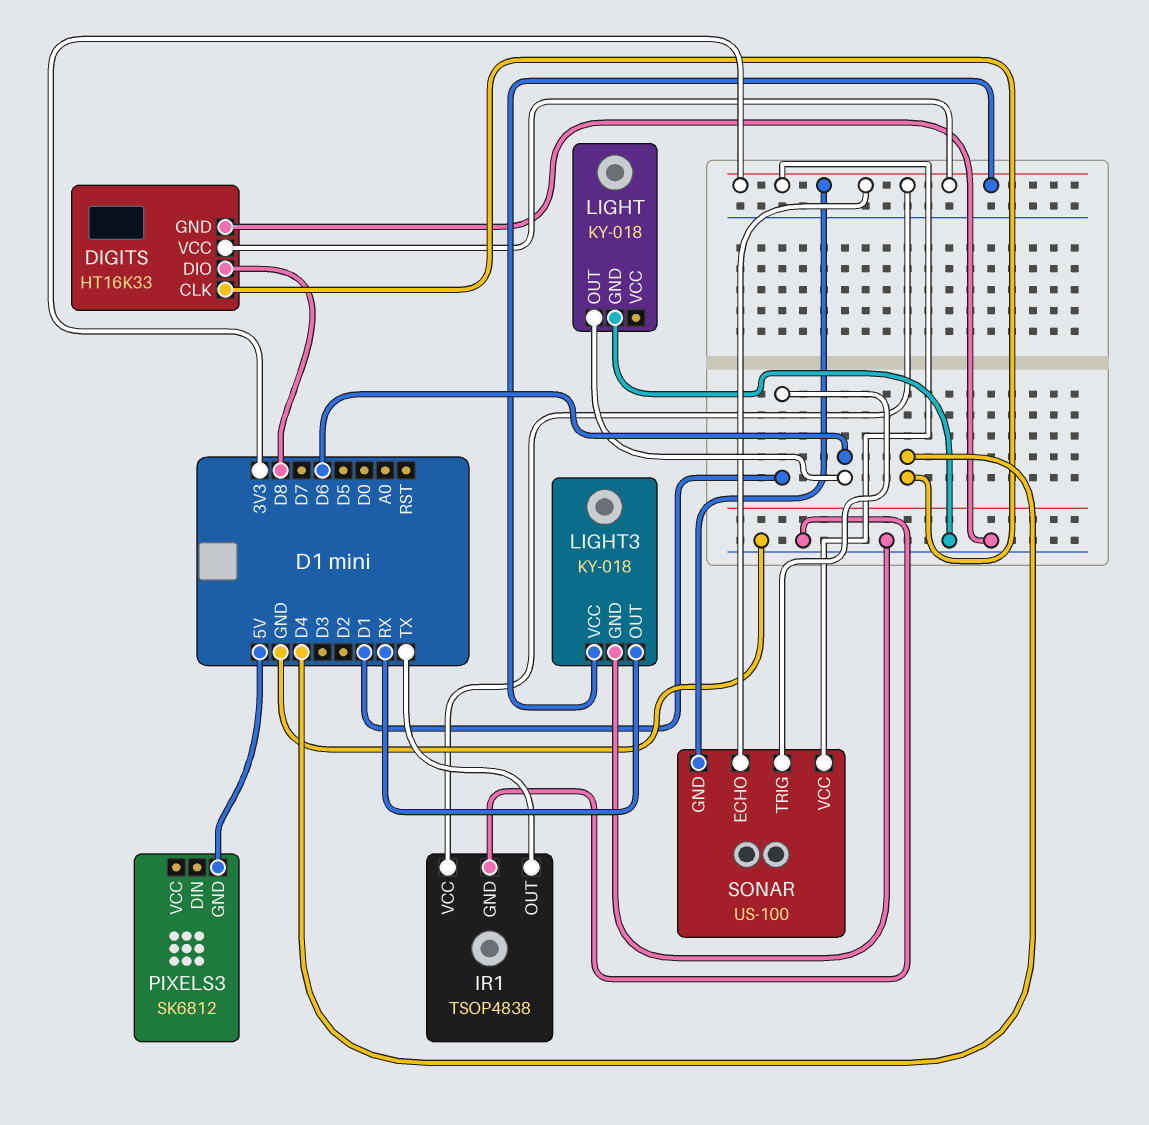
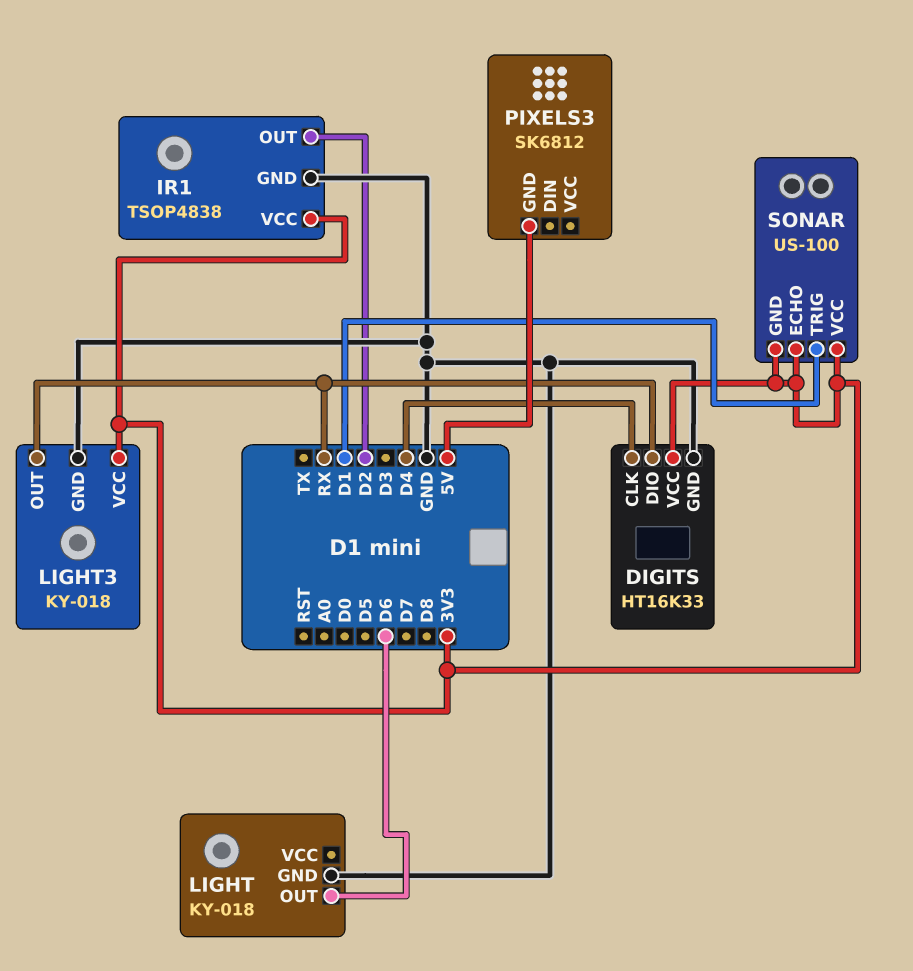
DIGITS pin DIO: D8 -> RX
IR1 pin OUT: TX -> D2

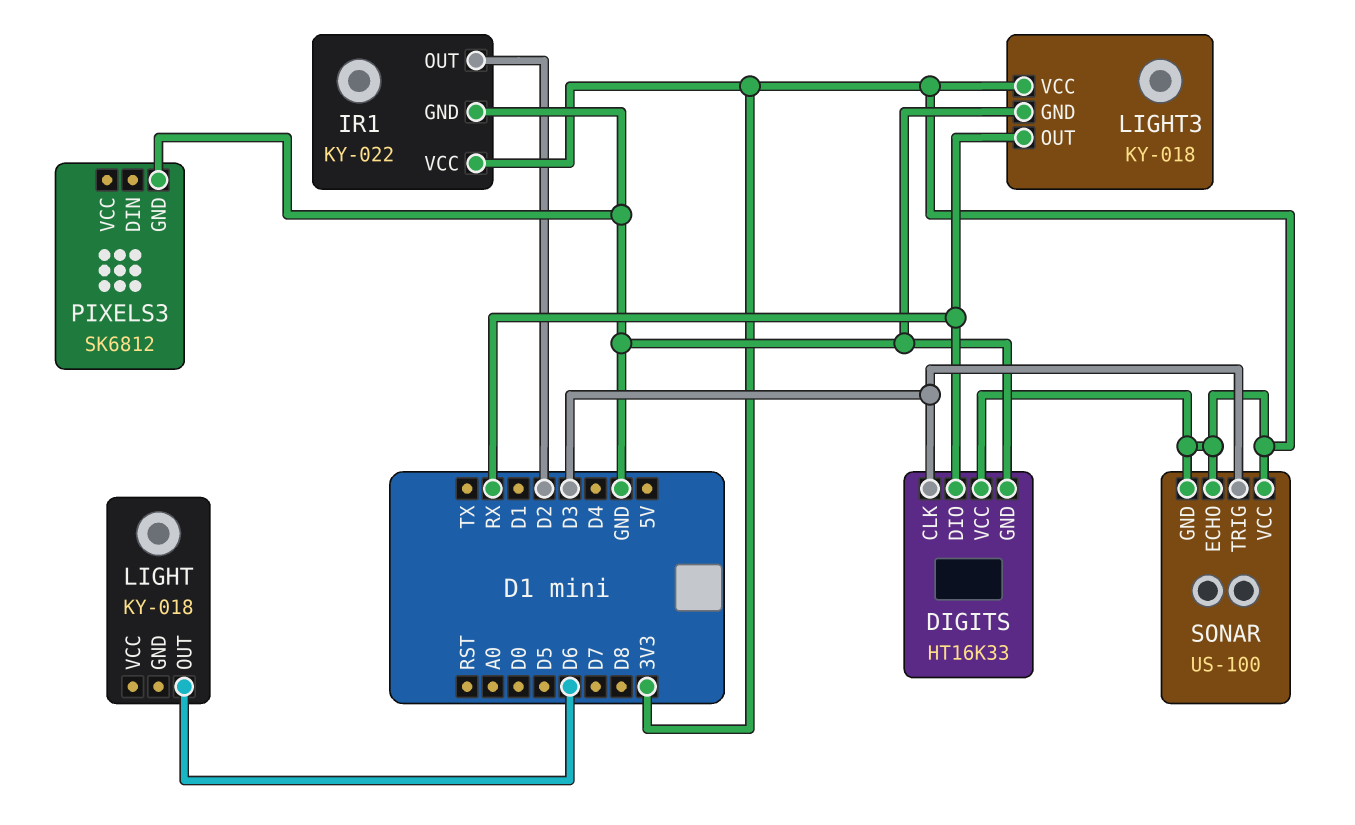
DIGITS pin CLK: D4 -> D3
IR1: TSOP4838 -> KY-022
LIGHT pin GND: GND -> none
PIXELS3 pin GND: 5V -> GND
SONAR pin TRIG: D1 -> D3

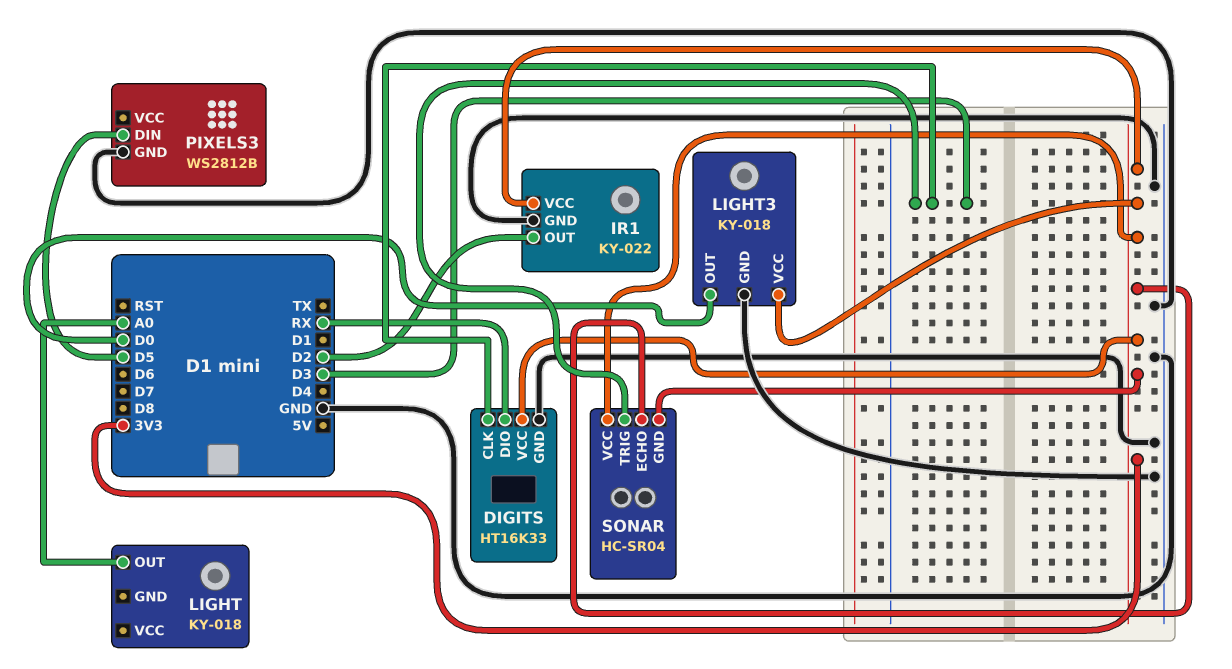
LIGHT pin OUT: D6 -> A0
LIGHT3 pin OUT: RX -> D0
PIXELS3: SK6812 -> WS2812B
PIXELS3 pin DIN: none -> D5
SONAR: US-100 -> HC-SR04

